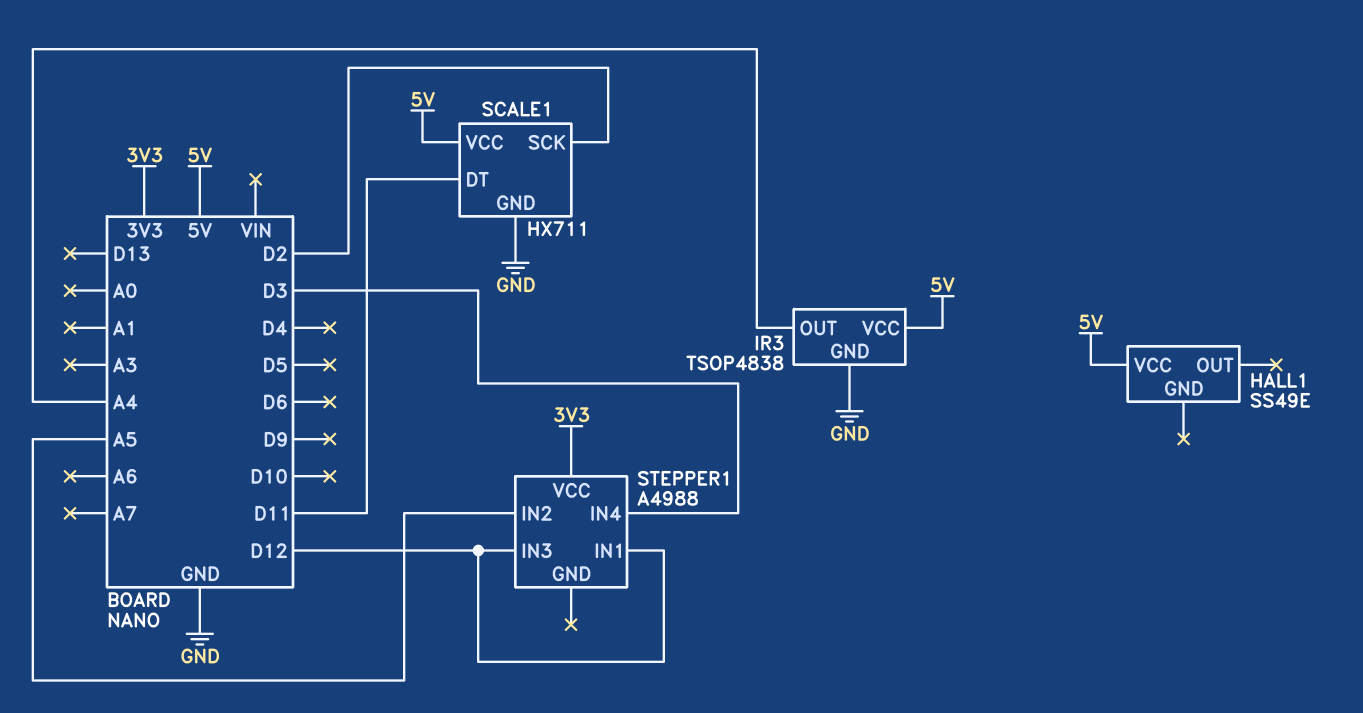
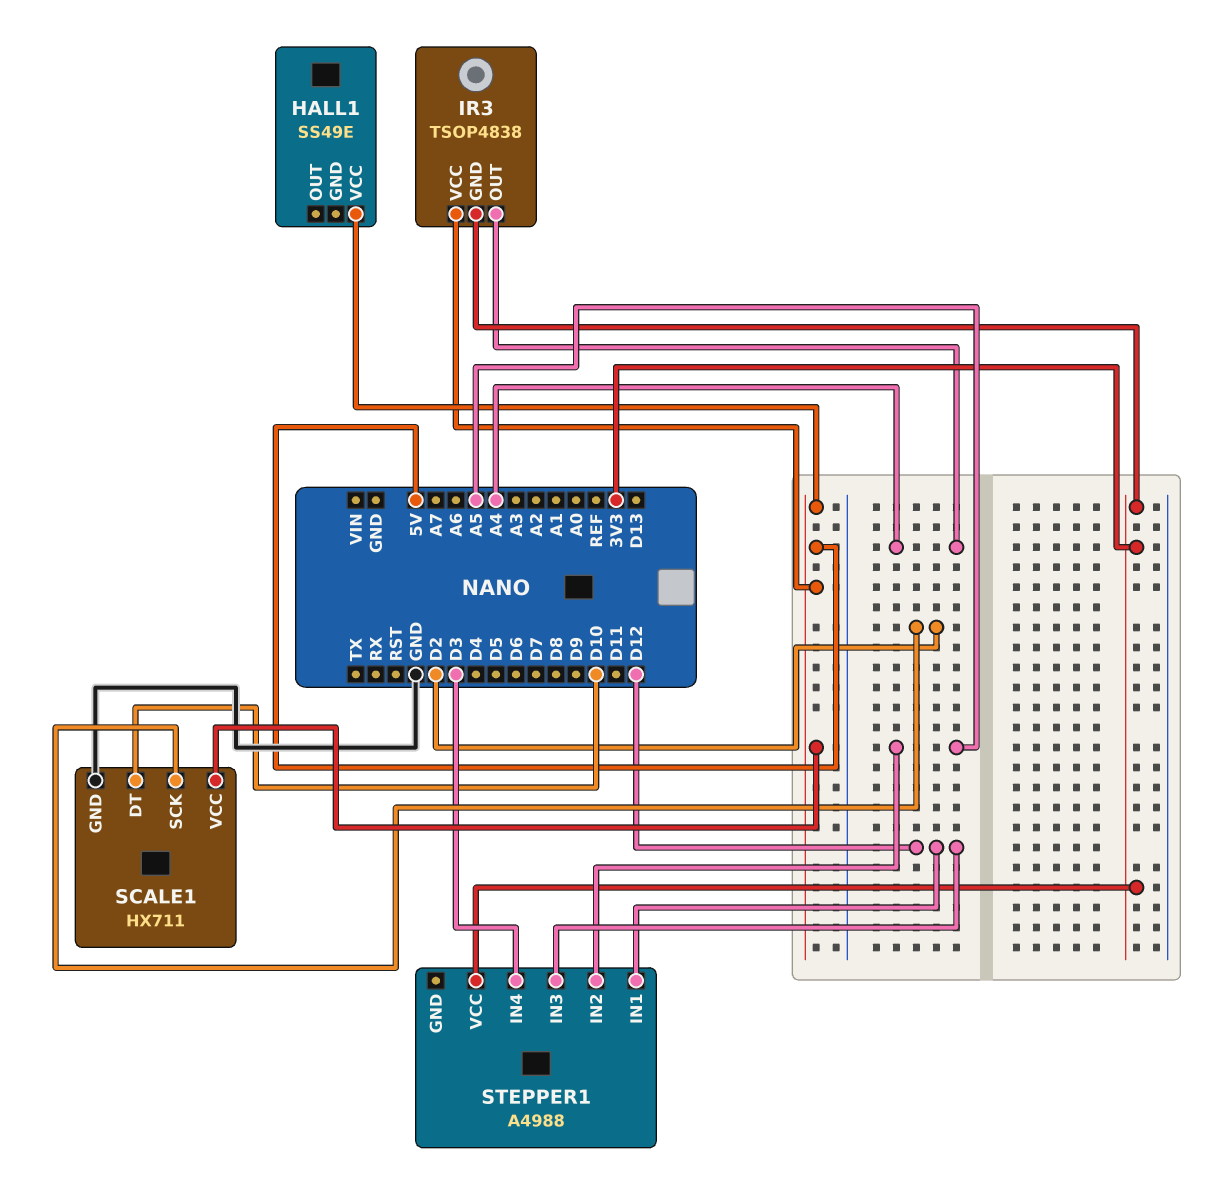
IR3 pin GND: GND -> 3V3
SCALE1 pin DT: D11 -> D10

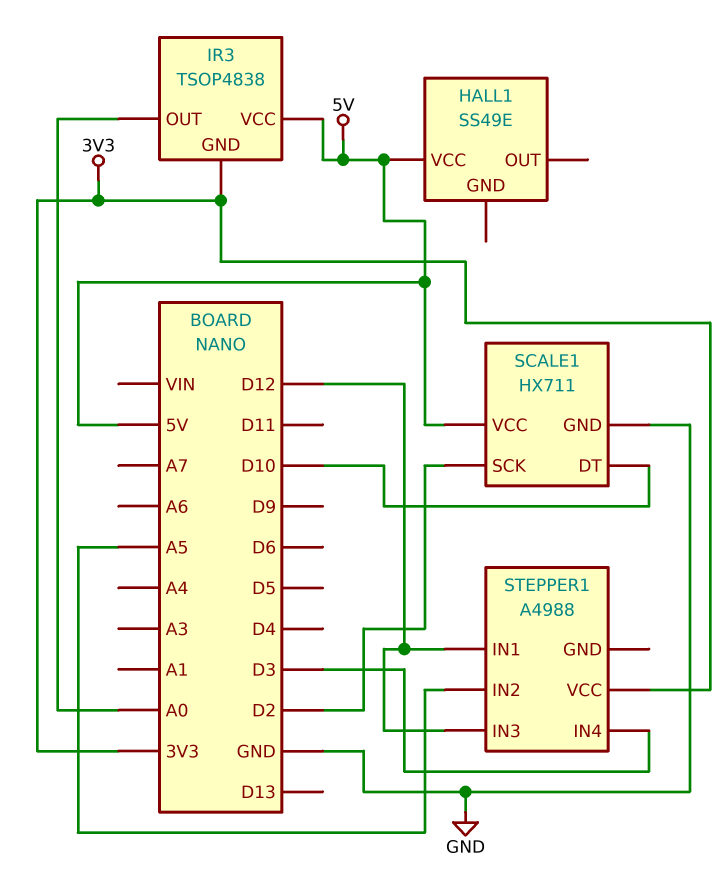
IR3 pin OUT: A4 -> A0

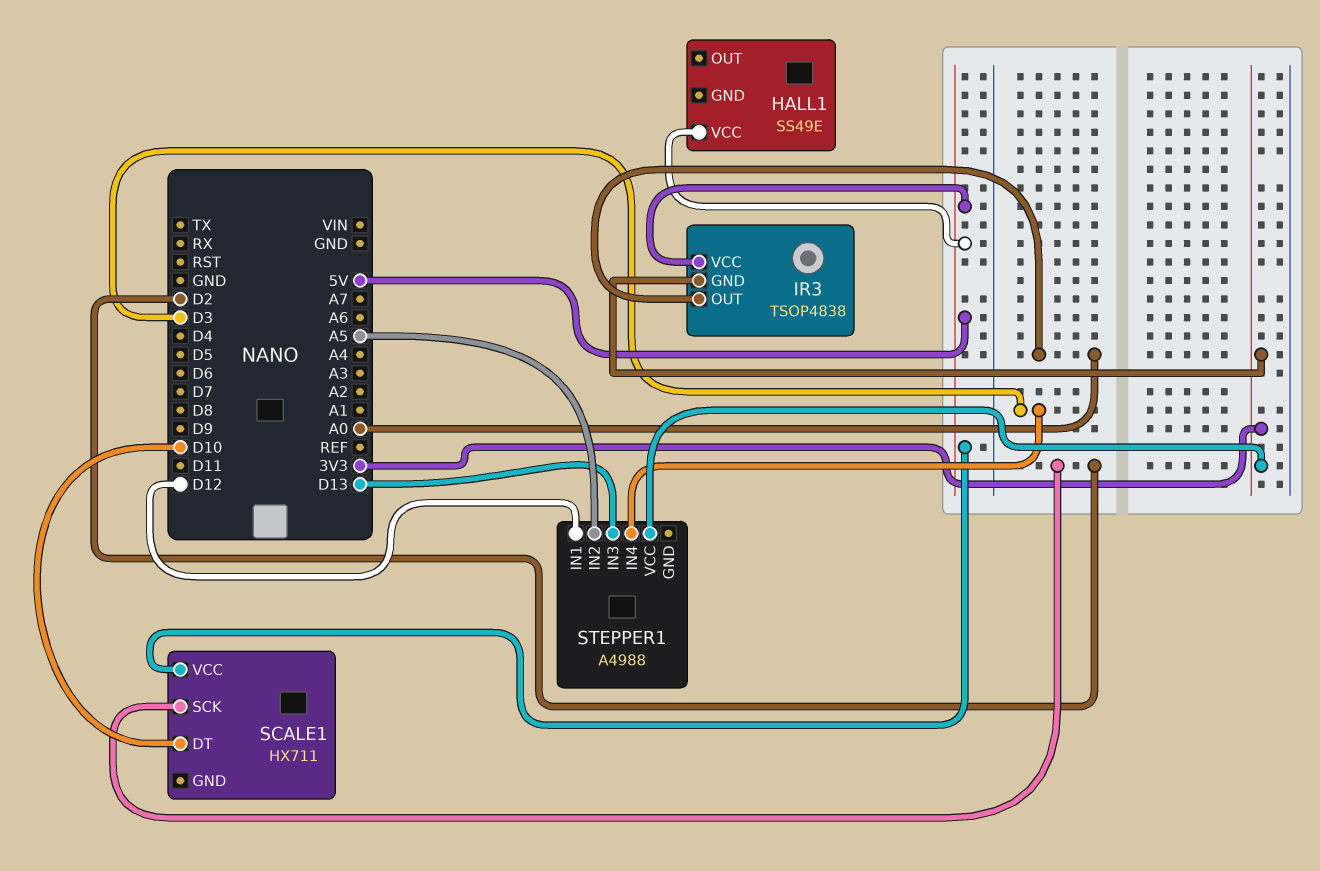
SCALE1 pin GND: GND -> none
STEPPER1 pin IN3: D12 -> D13

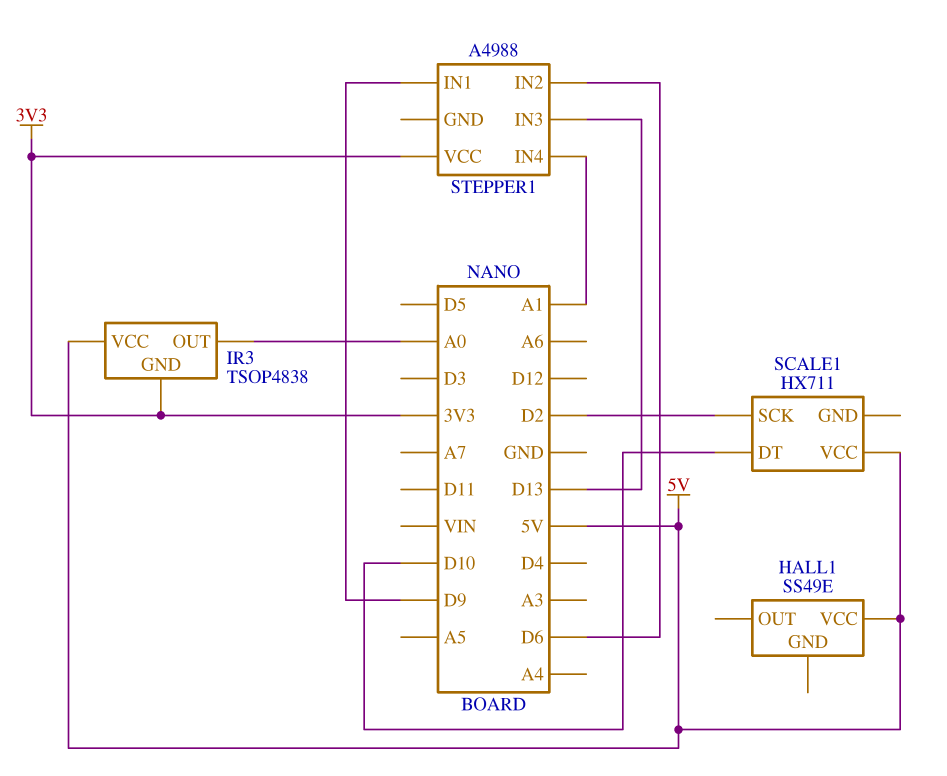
STEPPER1 pin IN1: D12 -> D9
STEPPER1 pin IN2: A5 -> D6
STEPPER1 pin IN4: D3 -> A1

